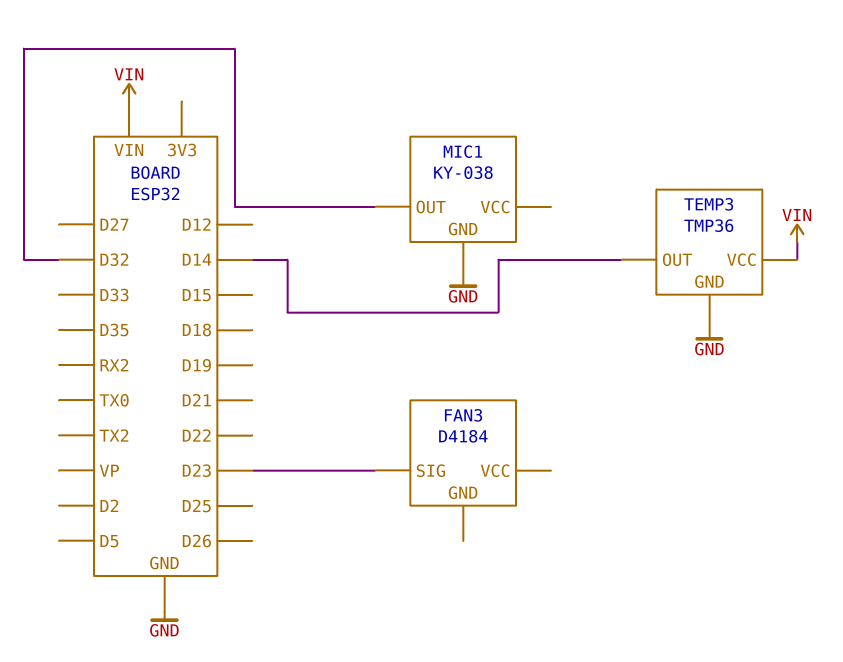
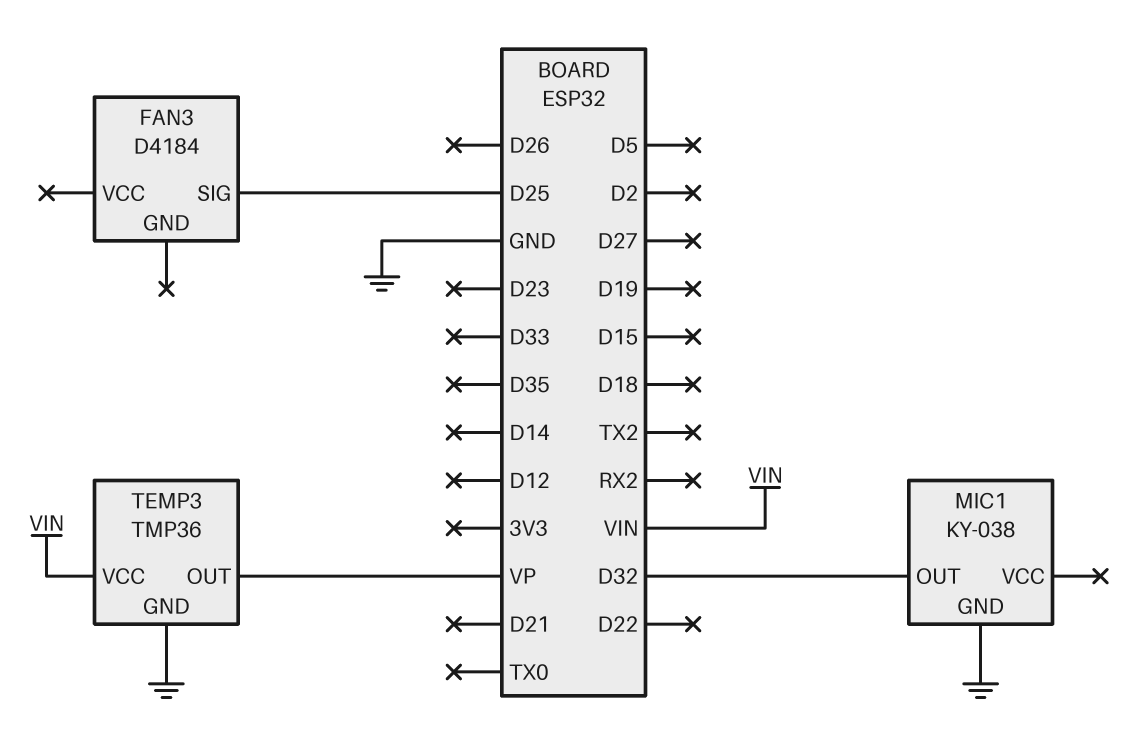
FAN3 pin SIG: D23 -> D25
TEMP3 pin OUT: D14 -> VP

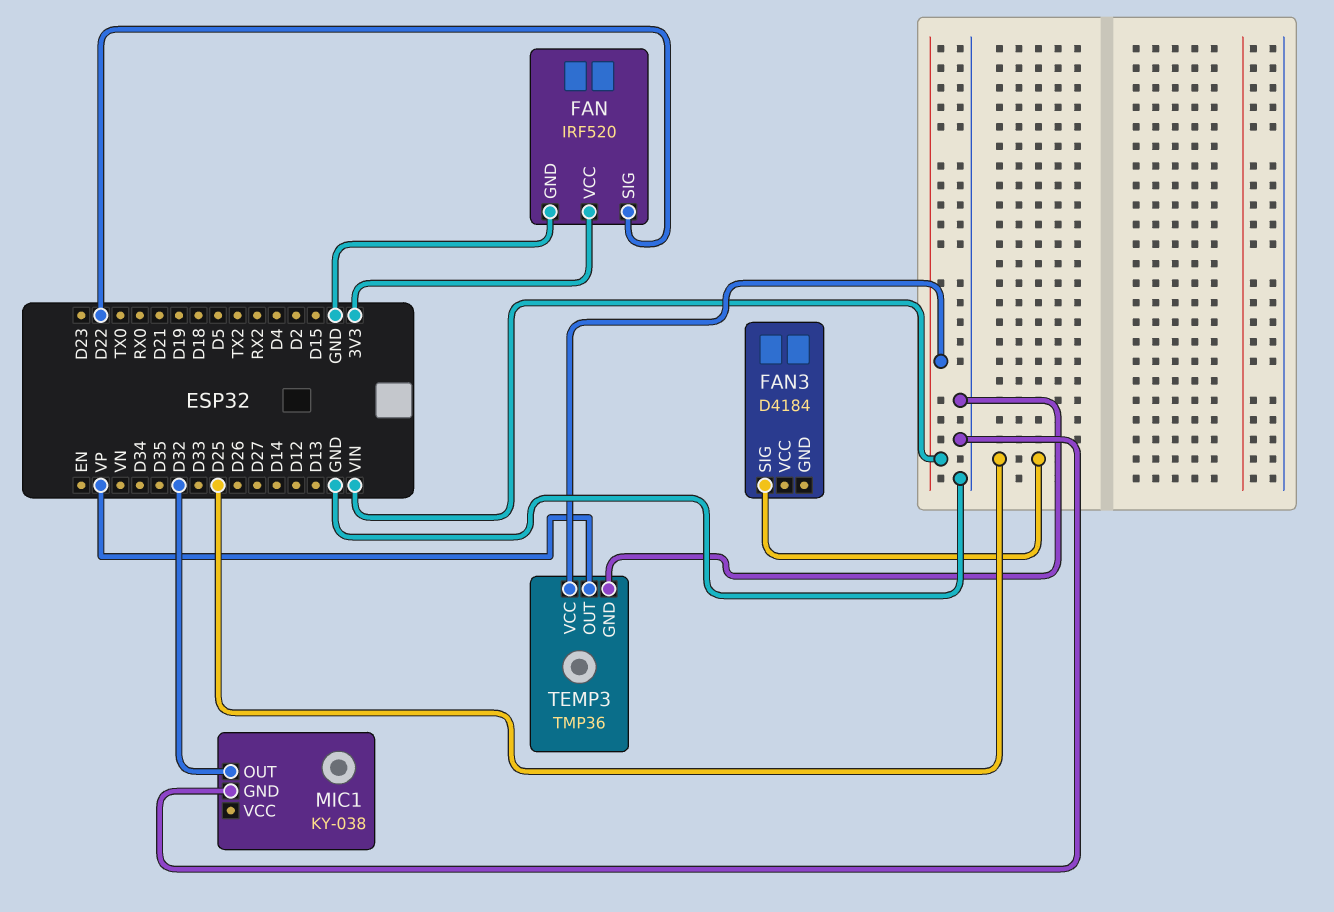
FAN: none -> IRF520
FAN pin GND: none -> GND
FAN pin SIG: none -> D22
FAN pin VCC: none -> 3V3

